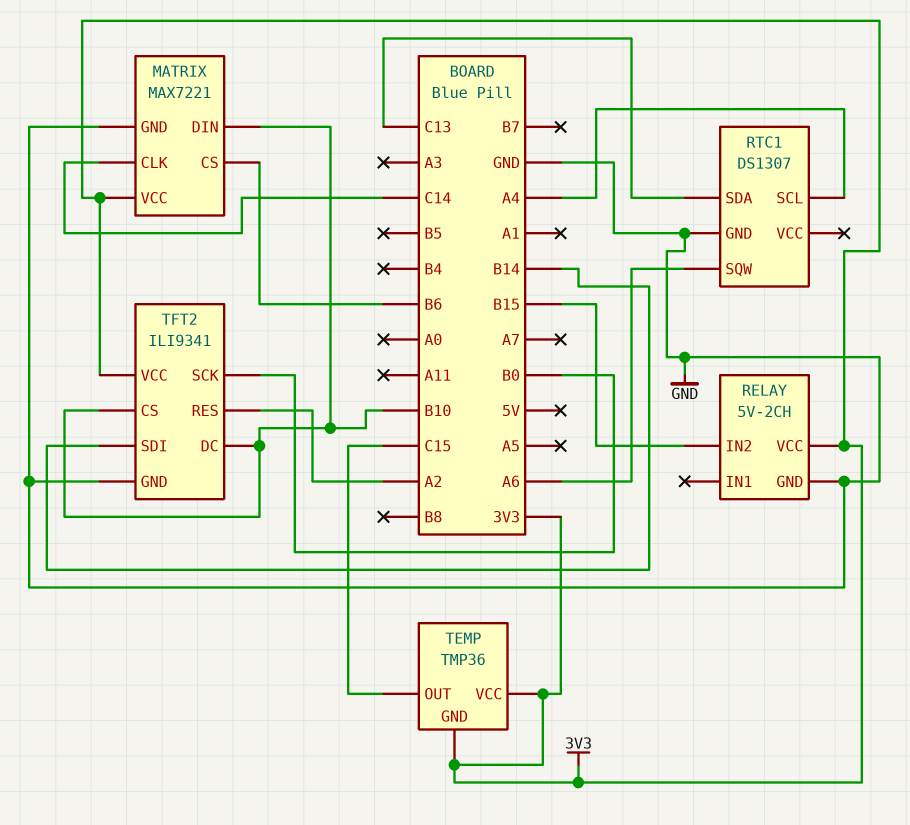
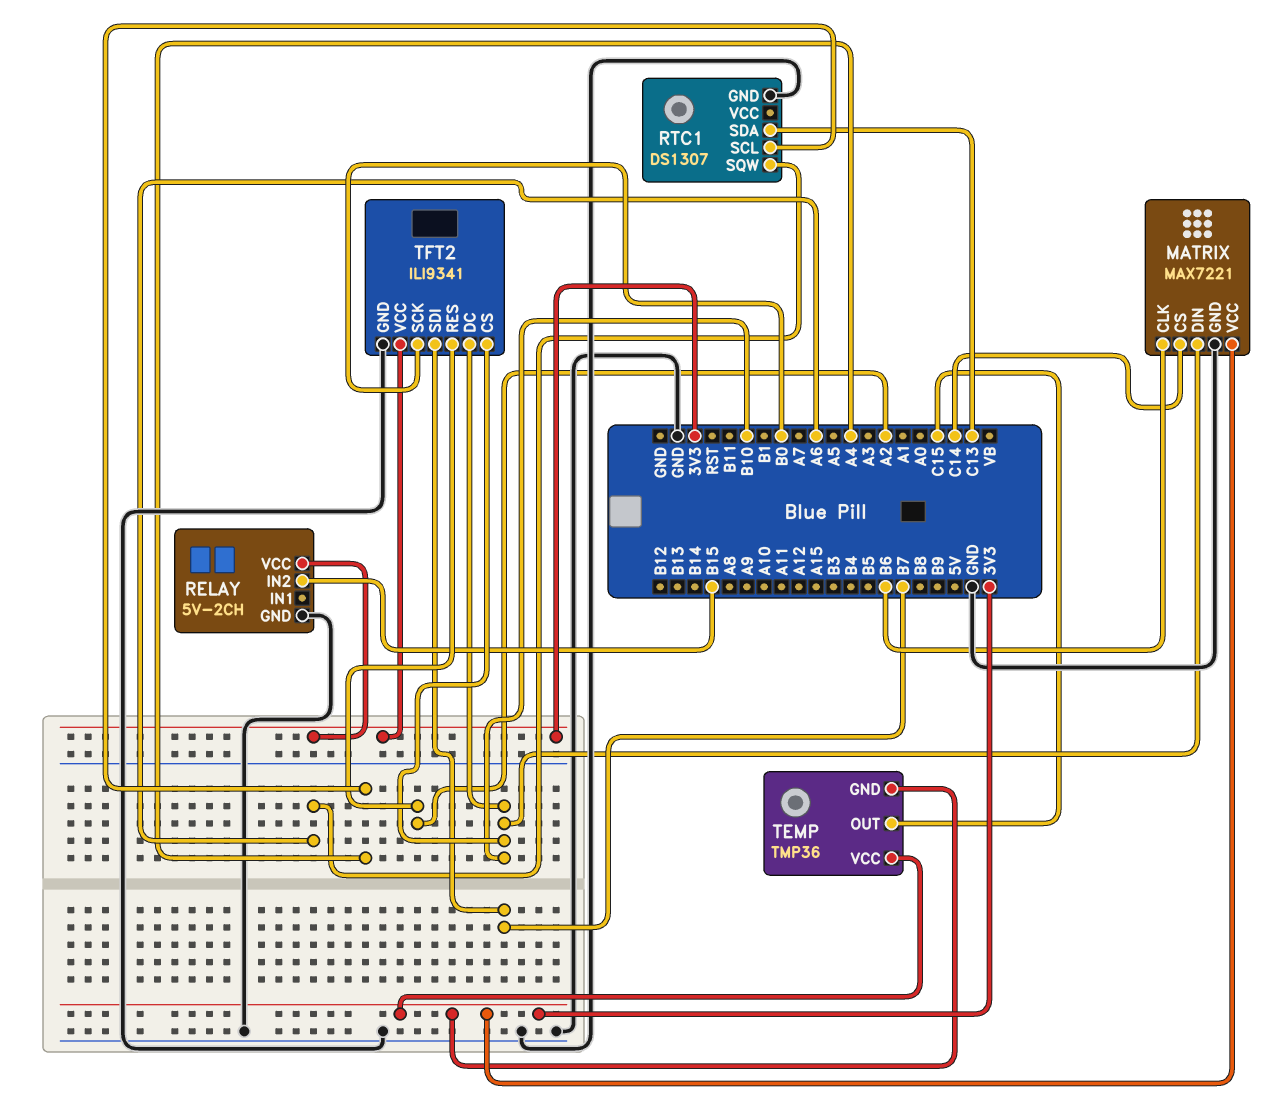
MATRIX pin CLK: C14 -> B6
MATRIX pin CS: B6 -> C14
TFT2 pin SDI: B14 -> B7

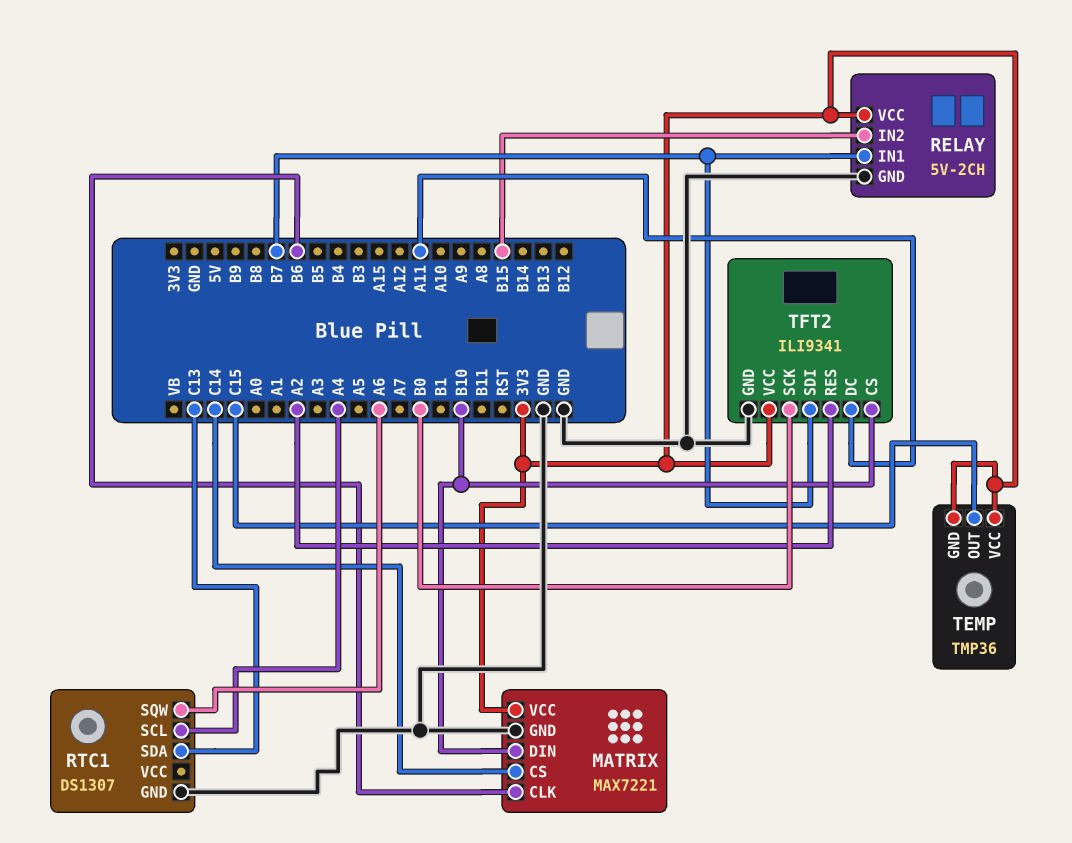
RELAY pin IN1: none -> B7
TFT2 pin DC: B10 -> A11

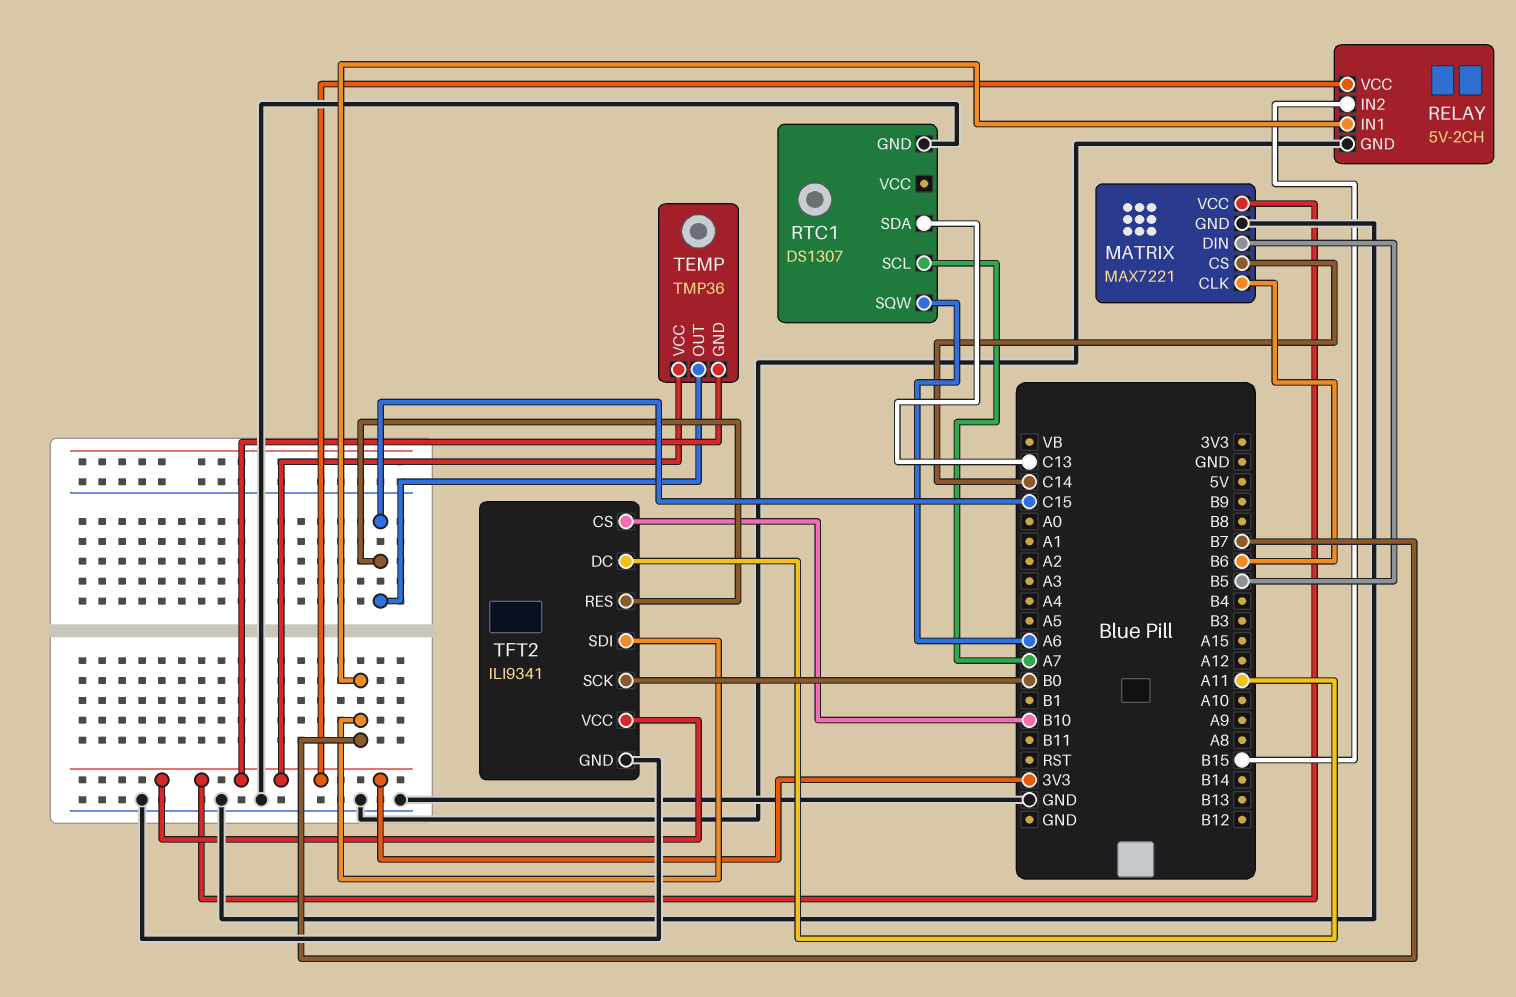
MATRIX pin DIN: B10 -> B5
RTC1 pin SCL: A4 -> A7
TFT2 pin RES: A2 -> C15

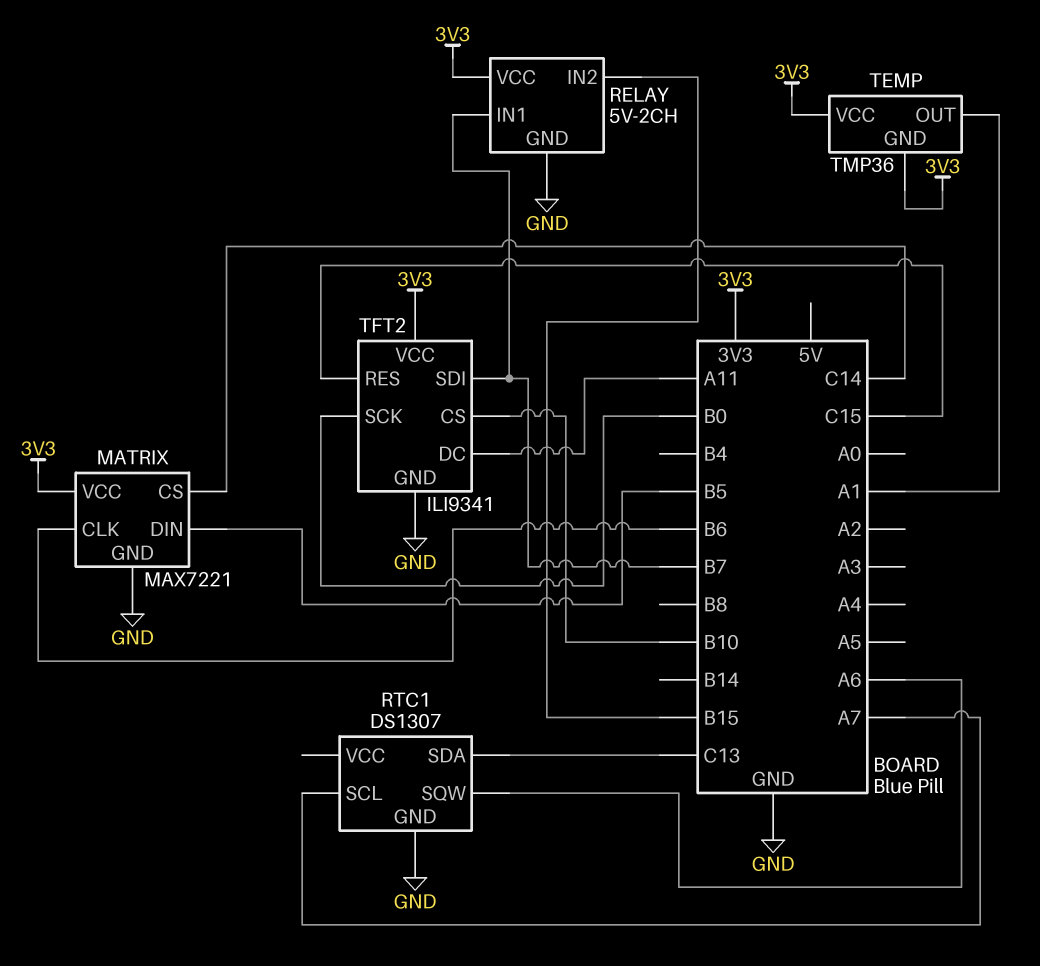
TEMP pin OUT: C15 -> A1

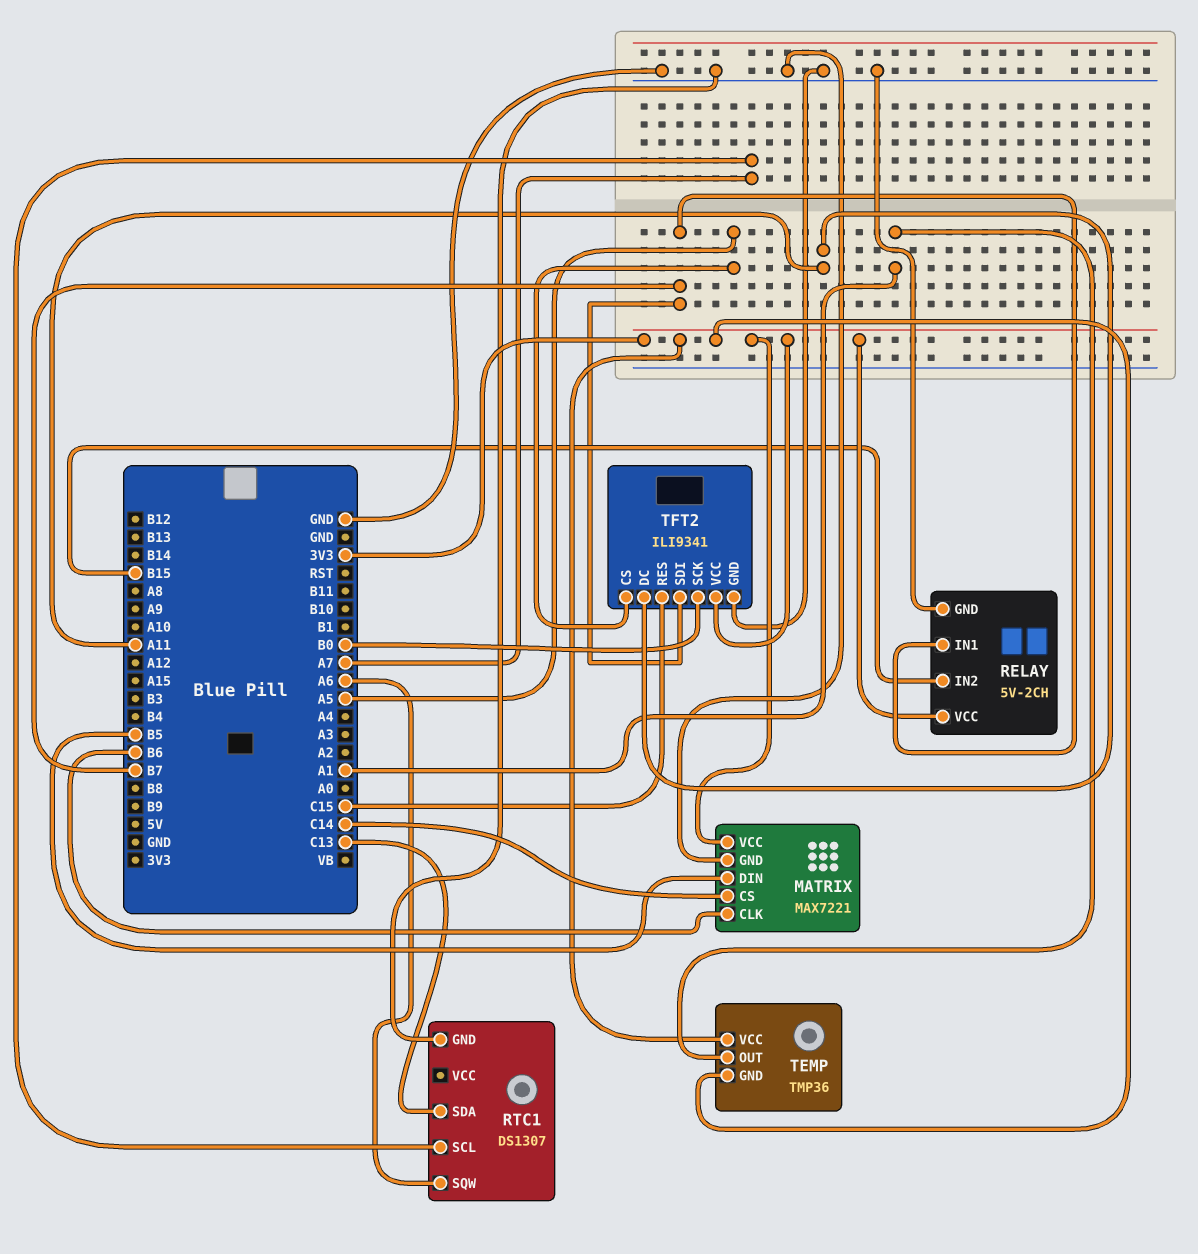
TFT2 pin CS: B10 -> A5

